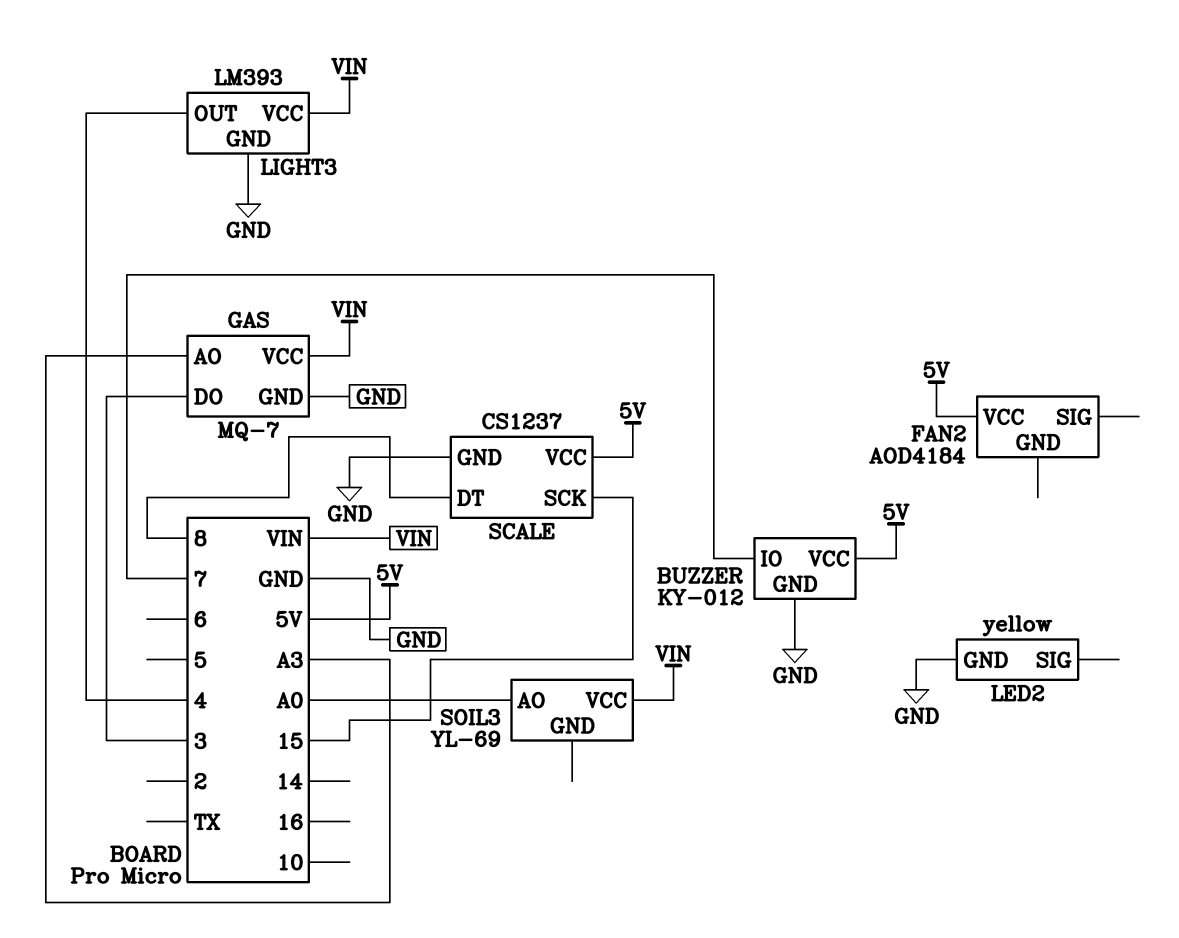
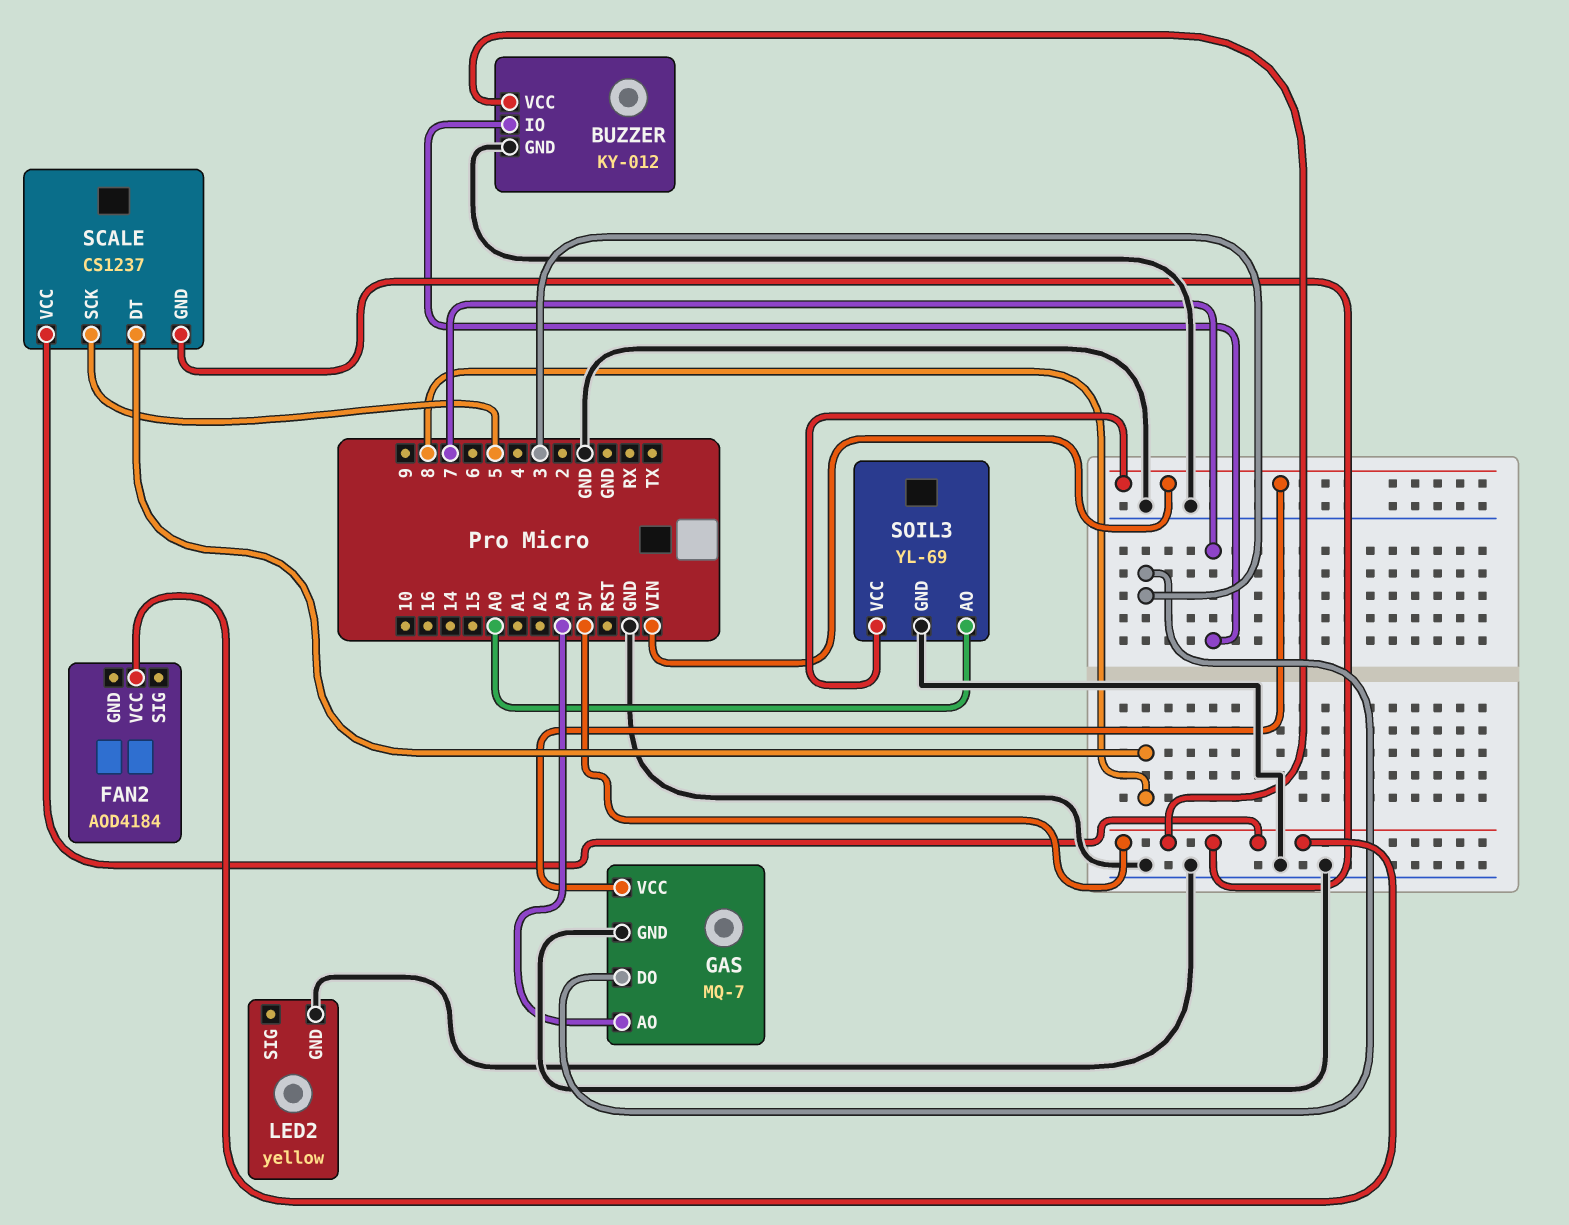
LIGHT3: LM393 -> none
LIGHT3 pin GND: GND -> none
LIGHT3 pin OUT: 4 -> none
LIGHT3 pin VCC: VIN -> none
SCALE pin GND: GND -> 5V
SCALE pin SCK: 15 -> 5
SOIL3 pin GND: none -> GND

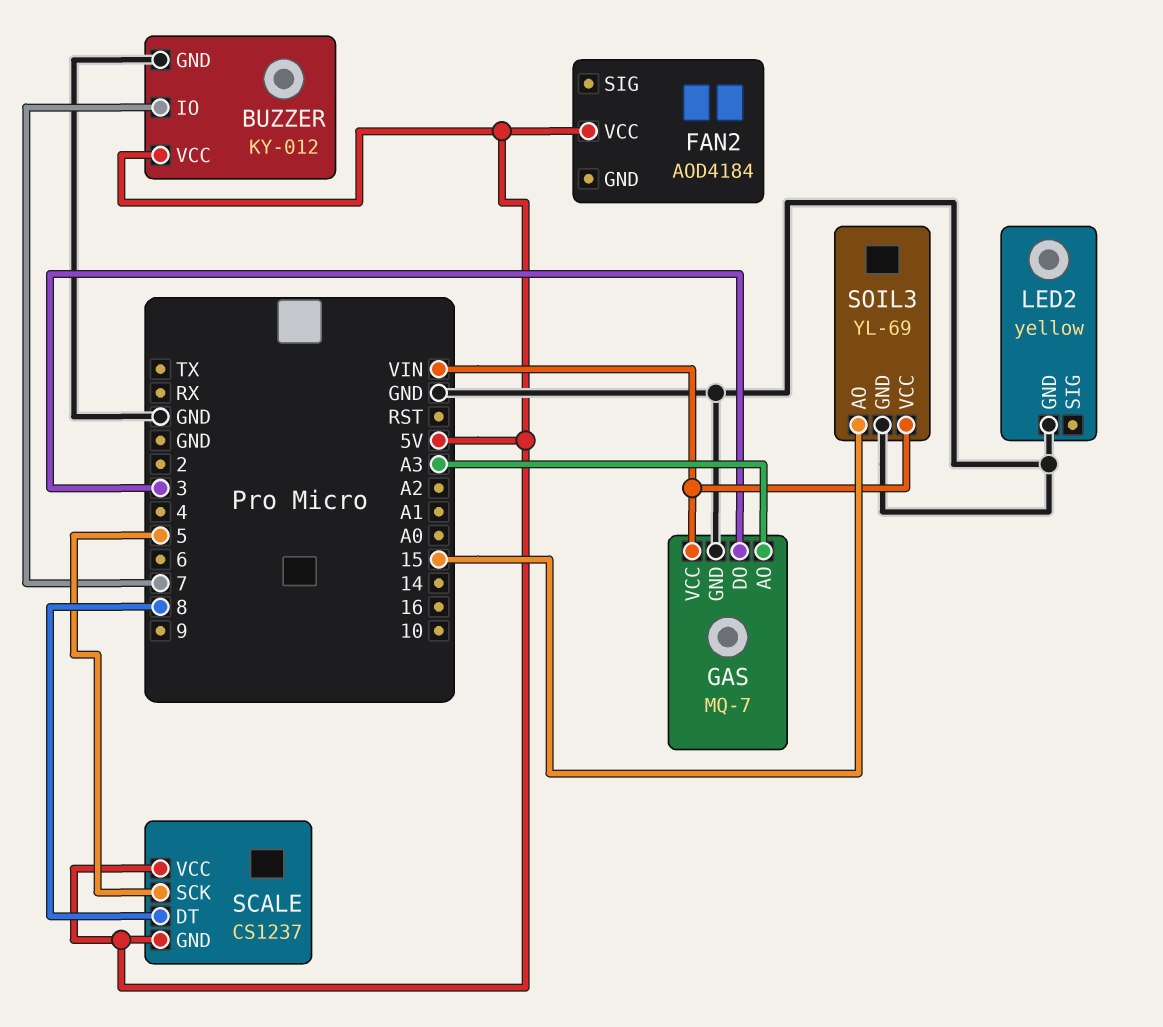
SOIL3 pin AO: A0 -> 15

